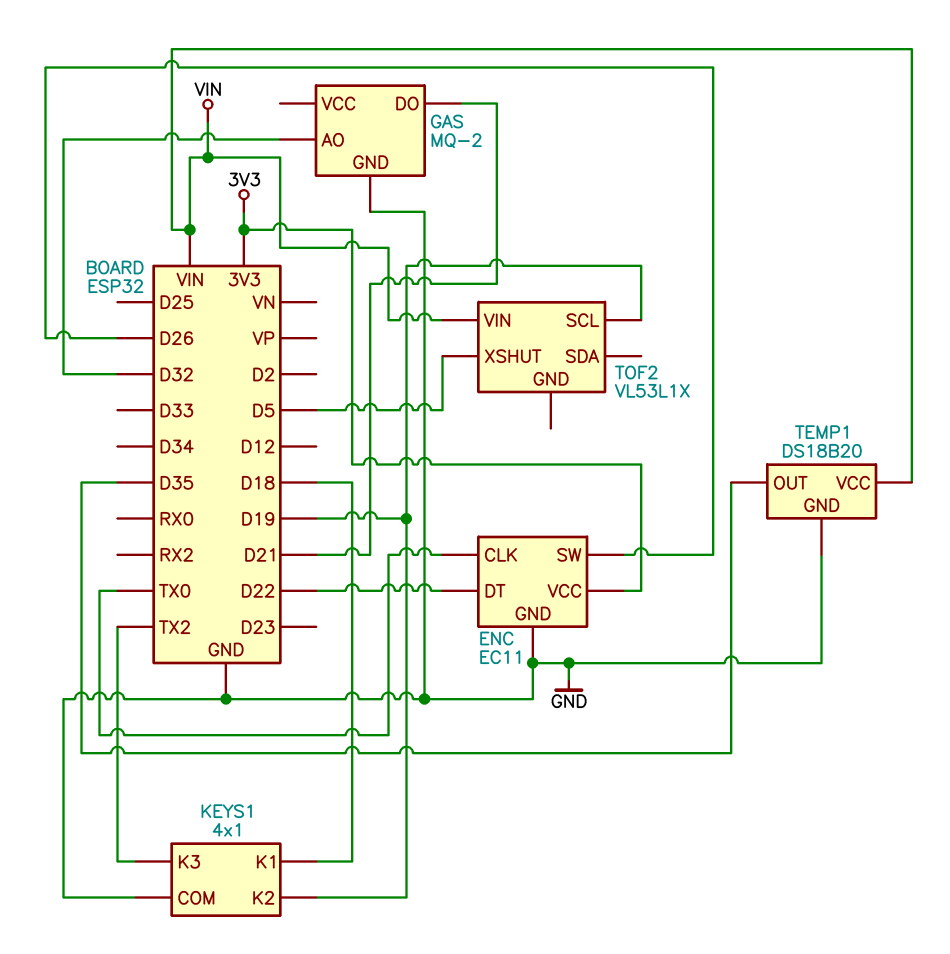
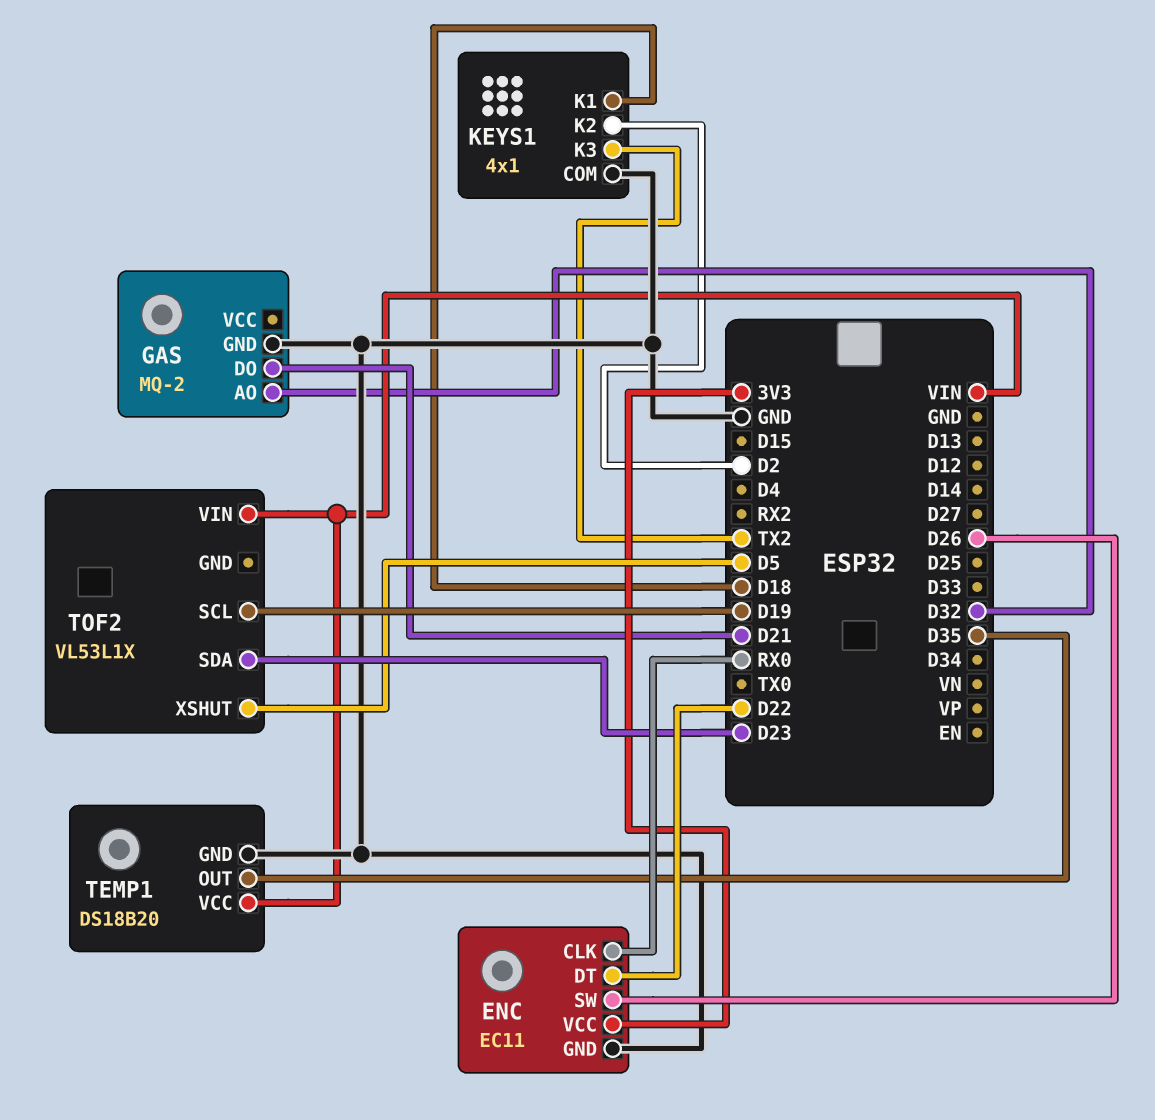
ENC pin CLK: TX0 -> RX0
KEYS1 pin K2: D19 -> D2
TOF2 pin SDA: none -> D23

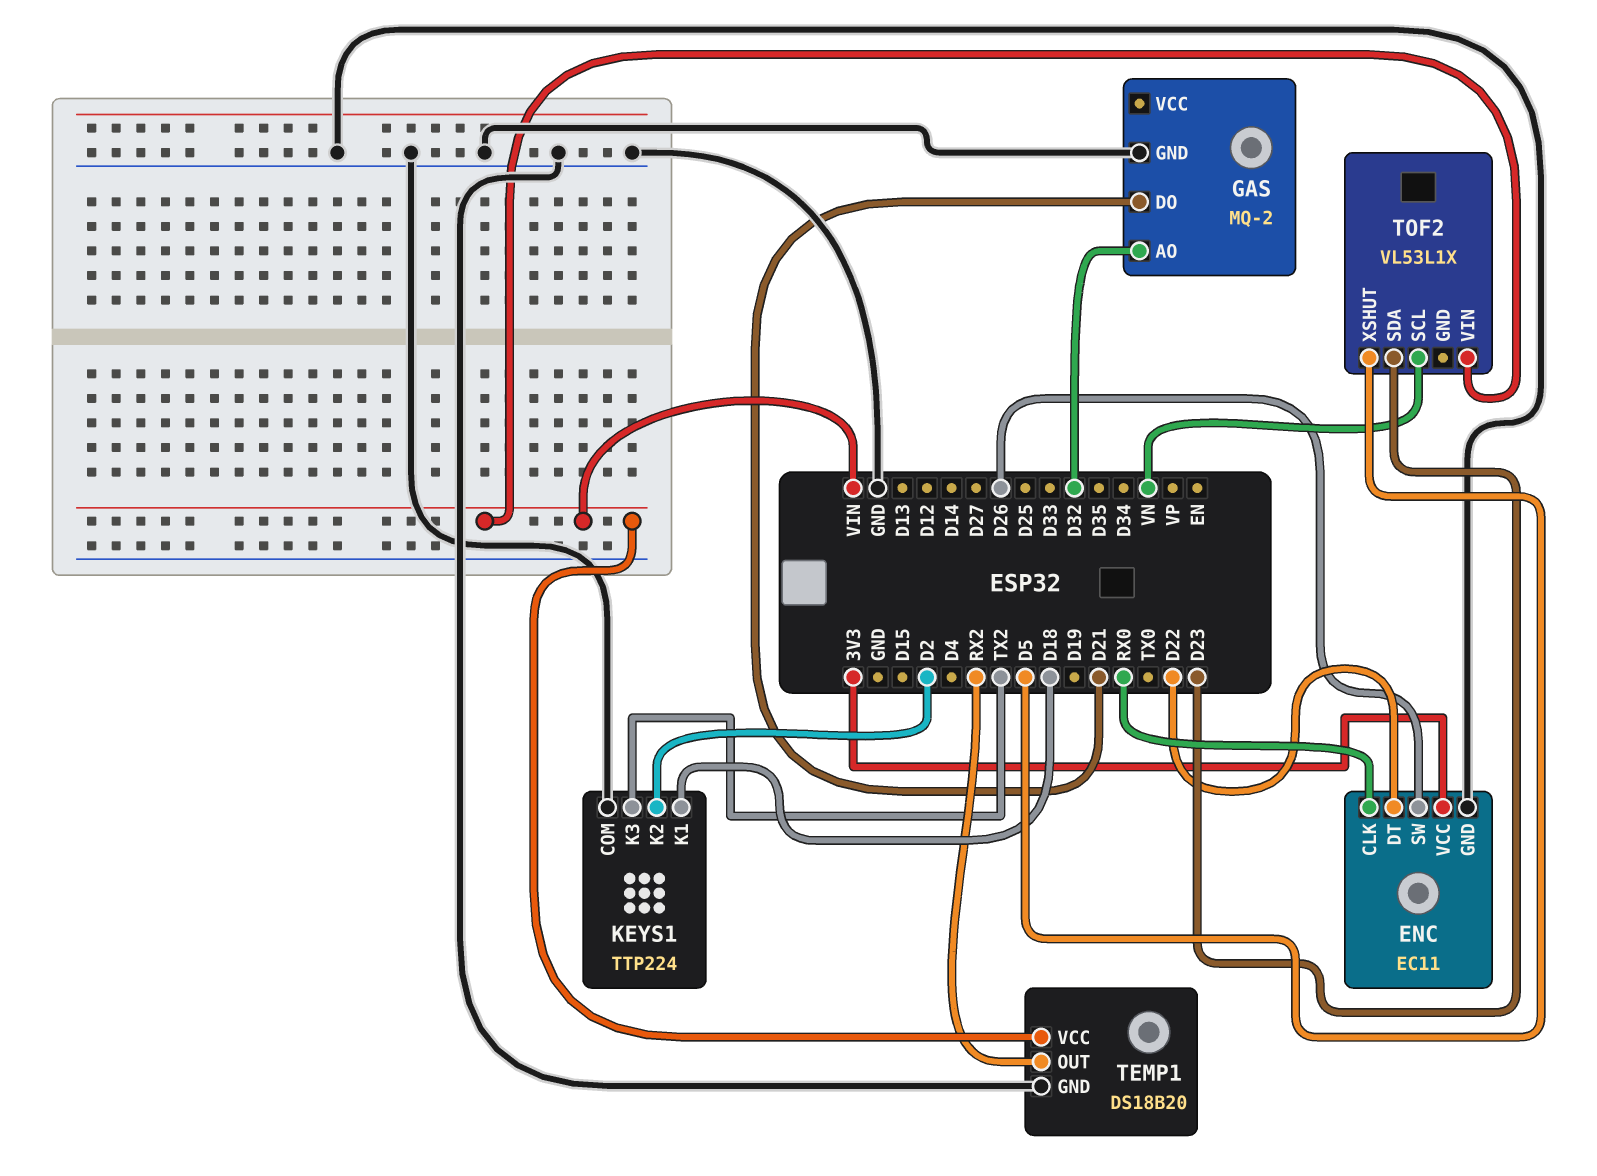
KEYS1: 4x1 -> TTP224
TEMP1 pin OUT: D35 -> RX2
TOF2 pin SCL: D19 -> VN

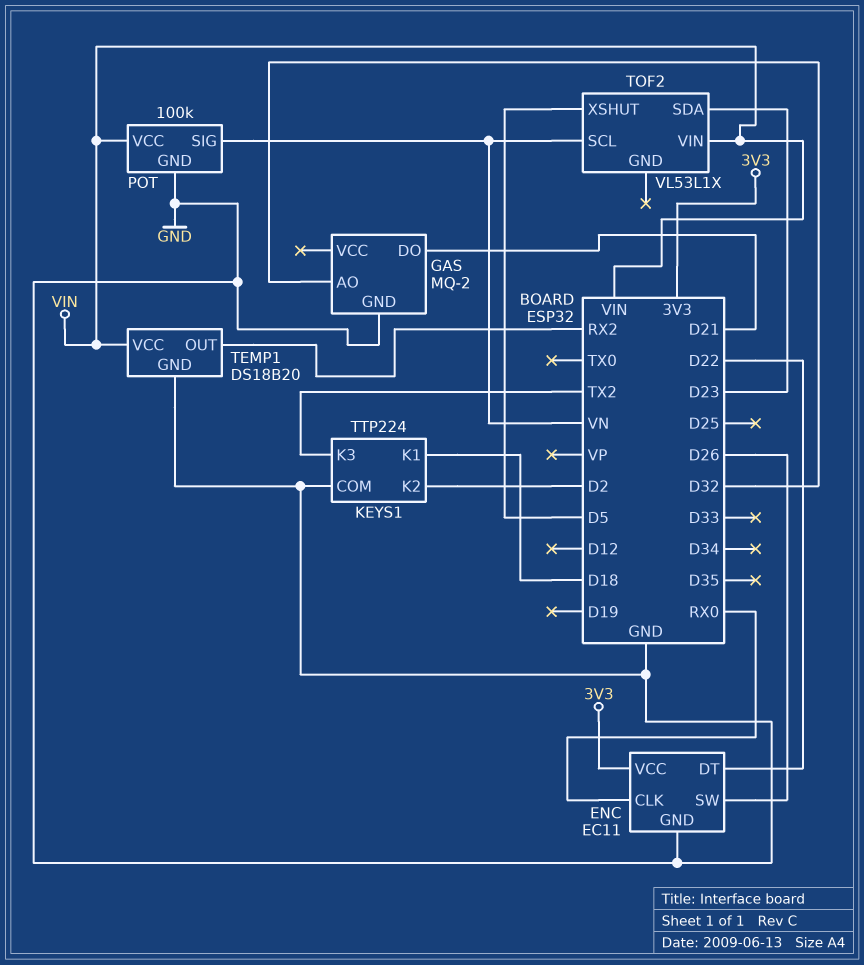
POT: none -> 100k
POT pin GND: none -> GND
POT pin SIG: none -> VN
POT pin VCC: none -> VIN

